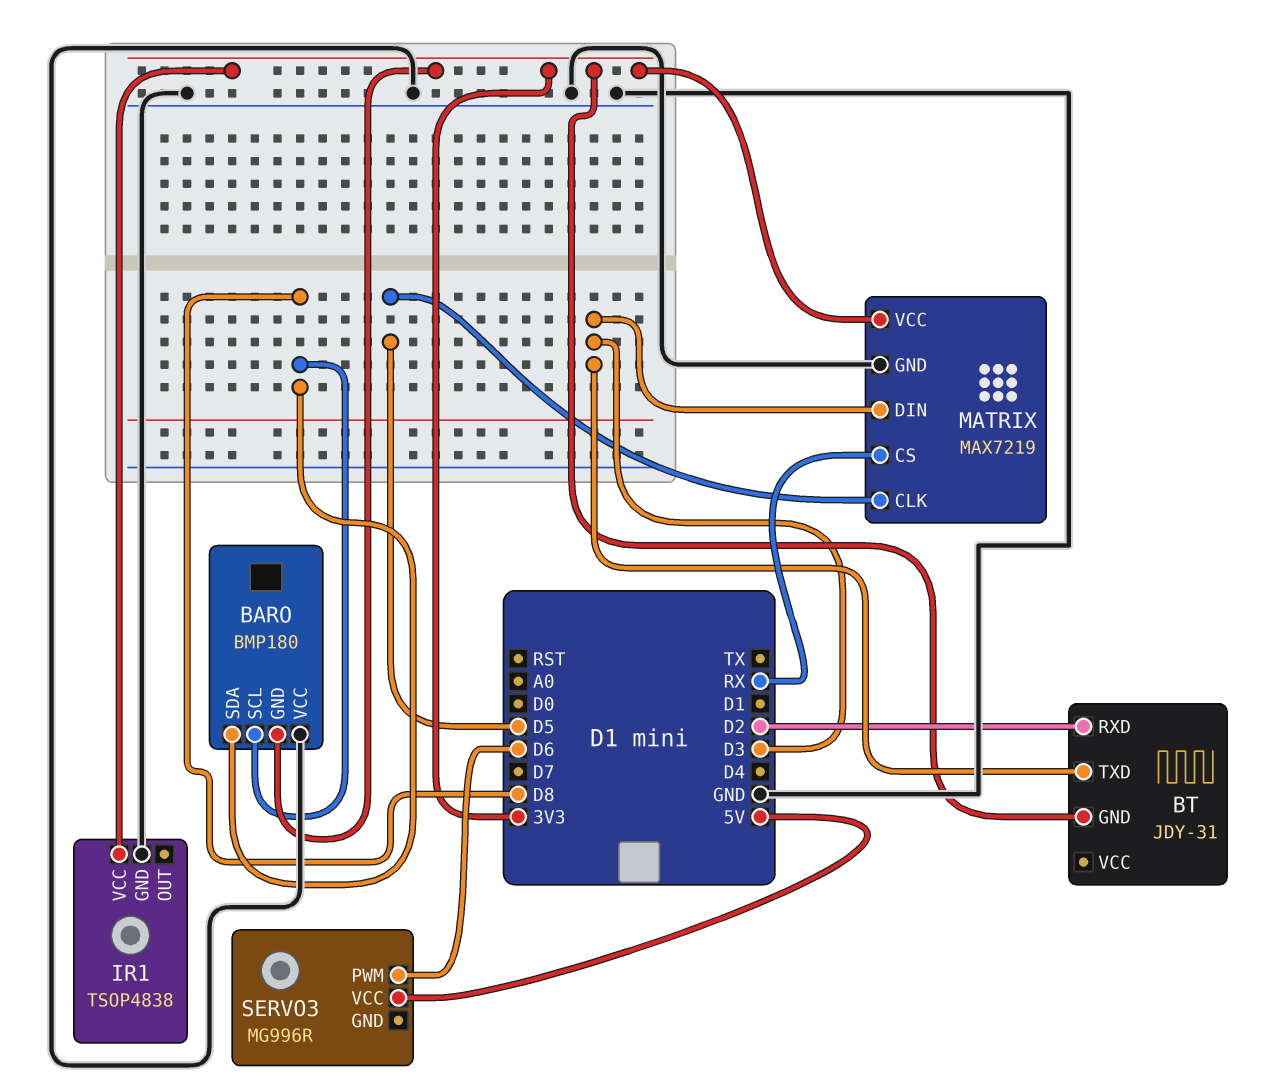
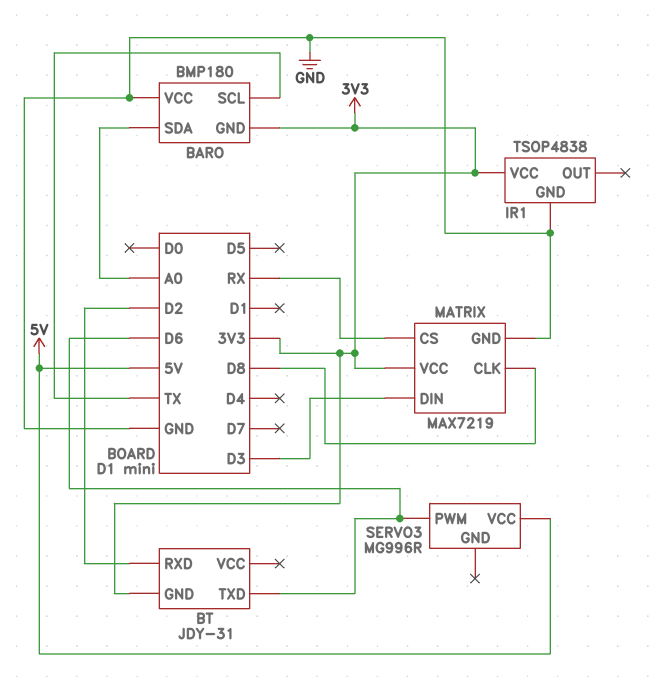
BARO pin SCL: D8 -> TX
BARO pin SDA: D8 -> A0
BT pin TXD: D3 -> D6
MATRIX pin CLK: D5 -> D8

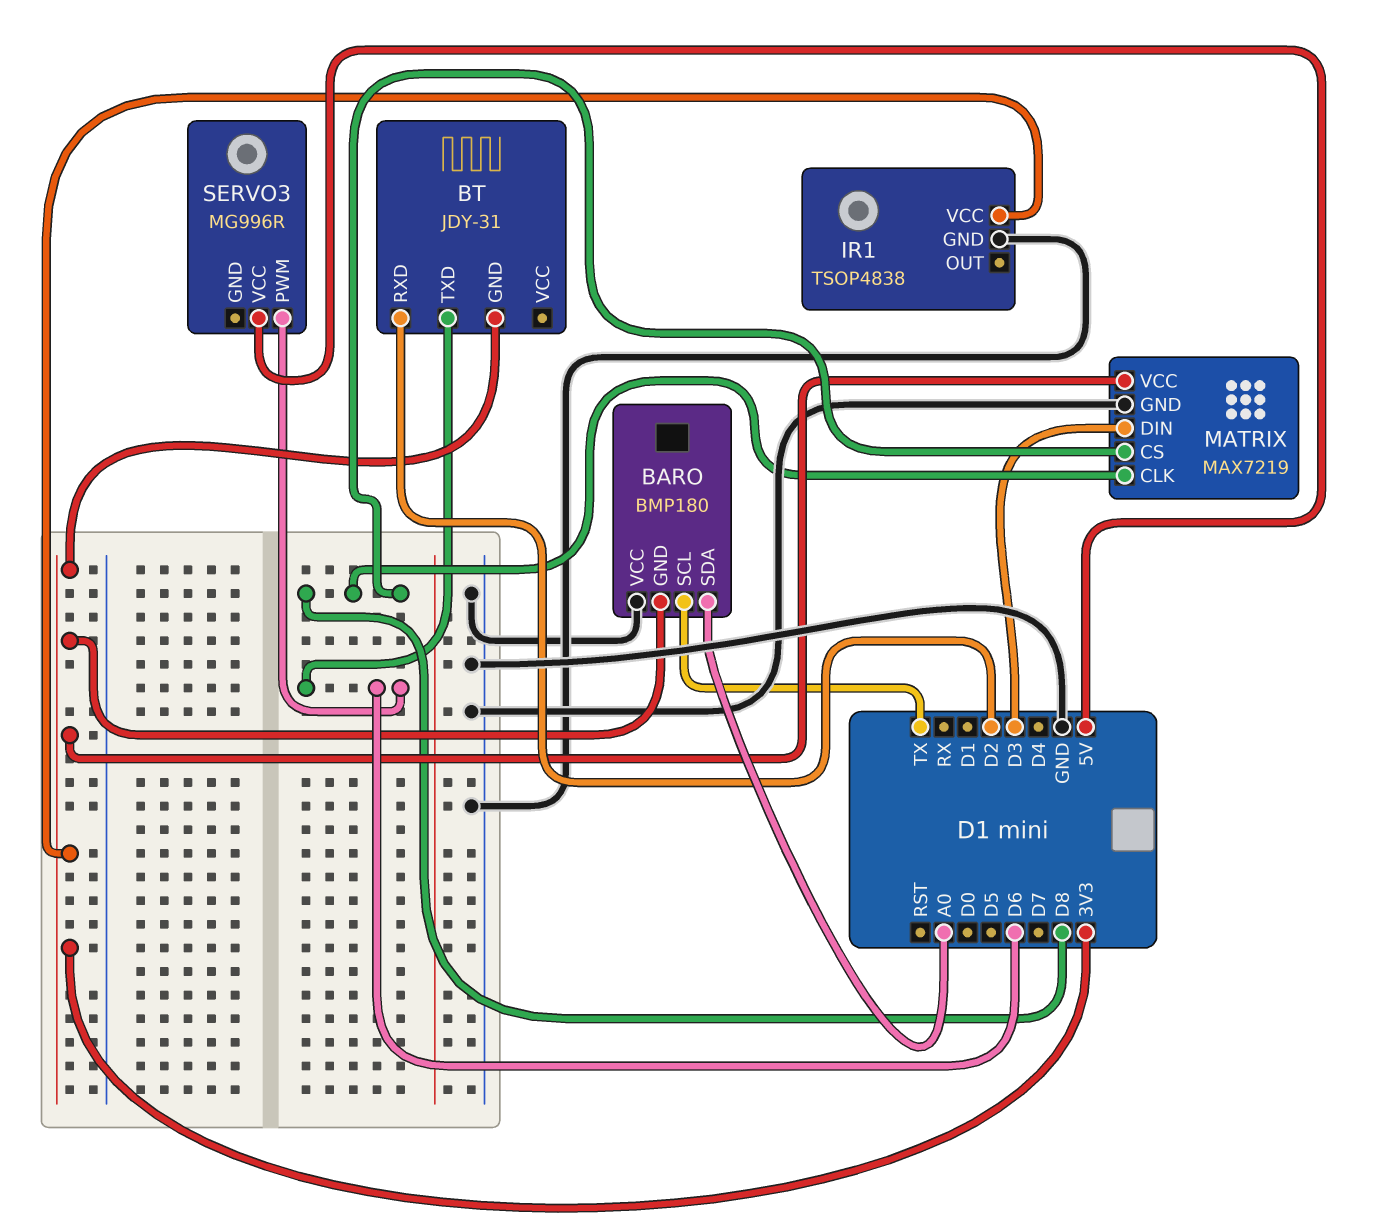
MATRIX pin CS: RX -> D8

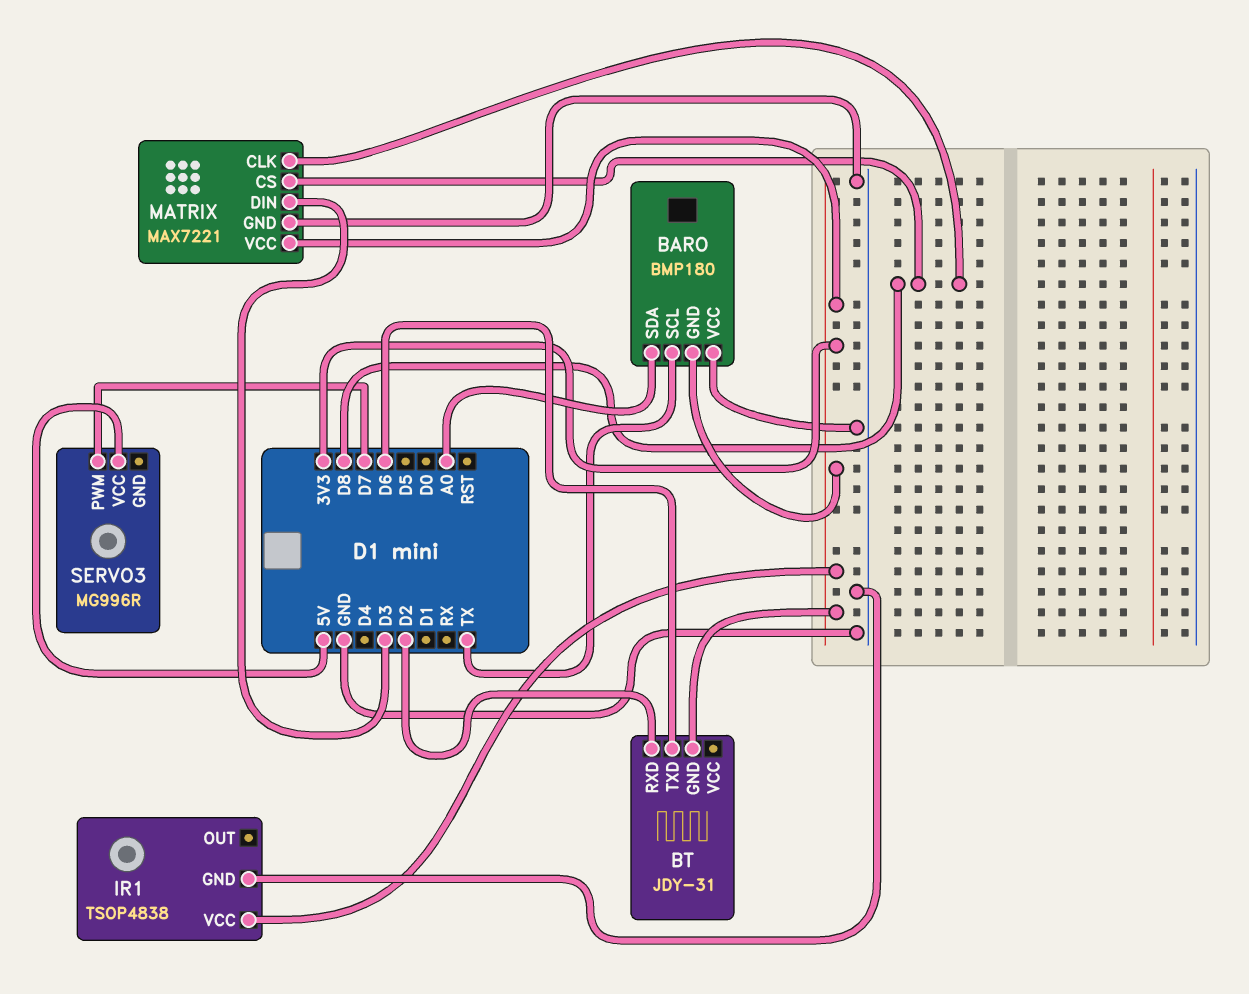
MATRIX: MAX7219 -> MAX7221
SERVO3 pin PWM: D6 -> D7

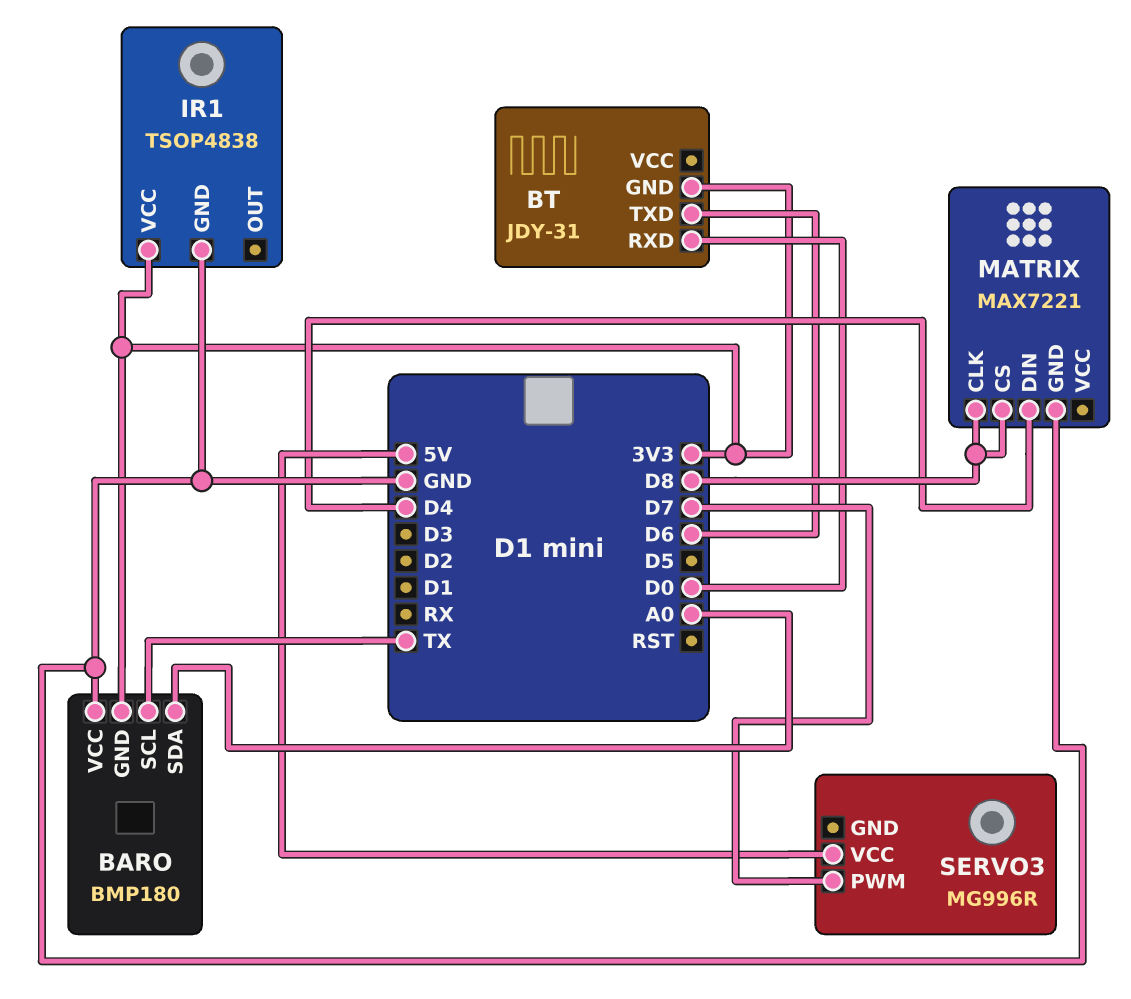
BT pin RXD: D2 -> D0
MATRIX pin DIN: D3 -> D4
MATRIX pin VCC: 3V3 -> none

